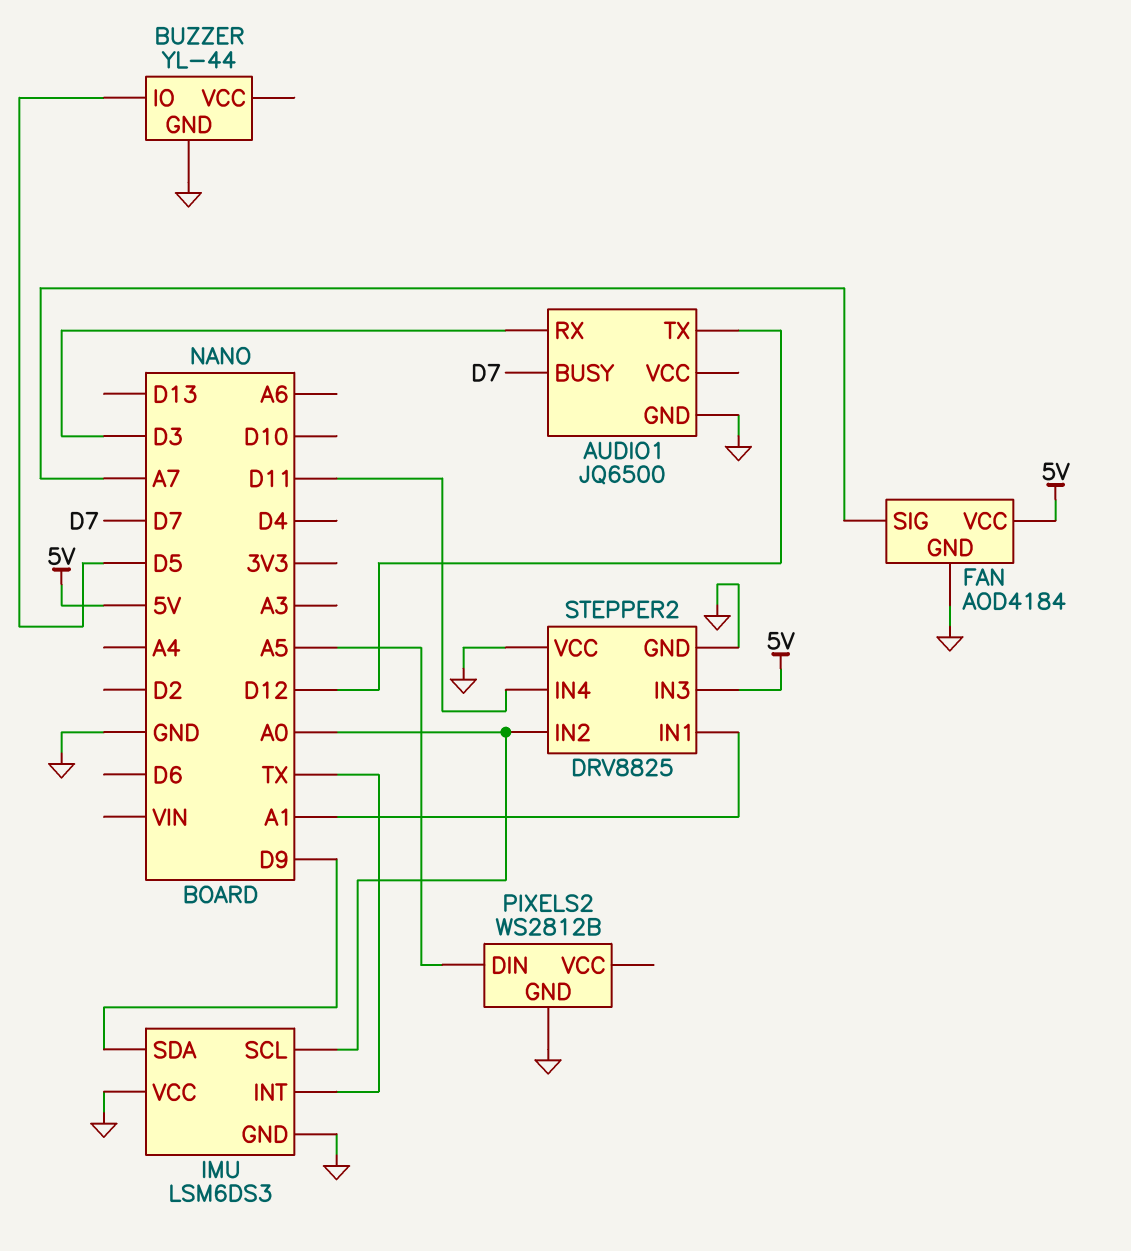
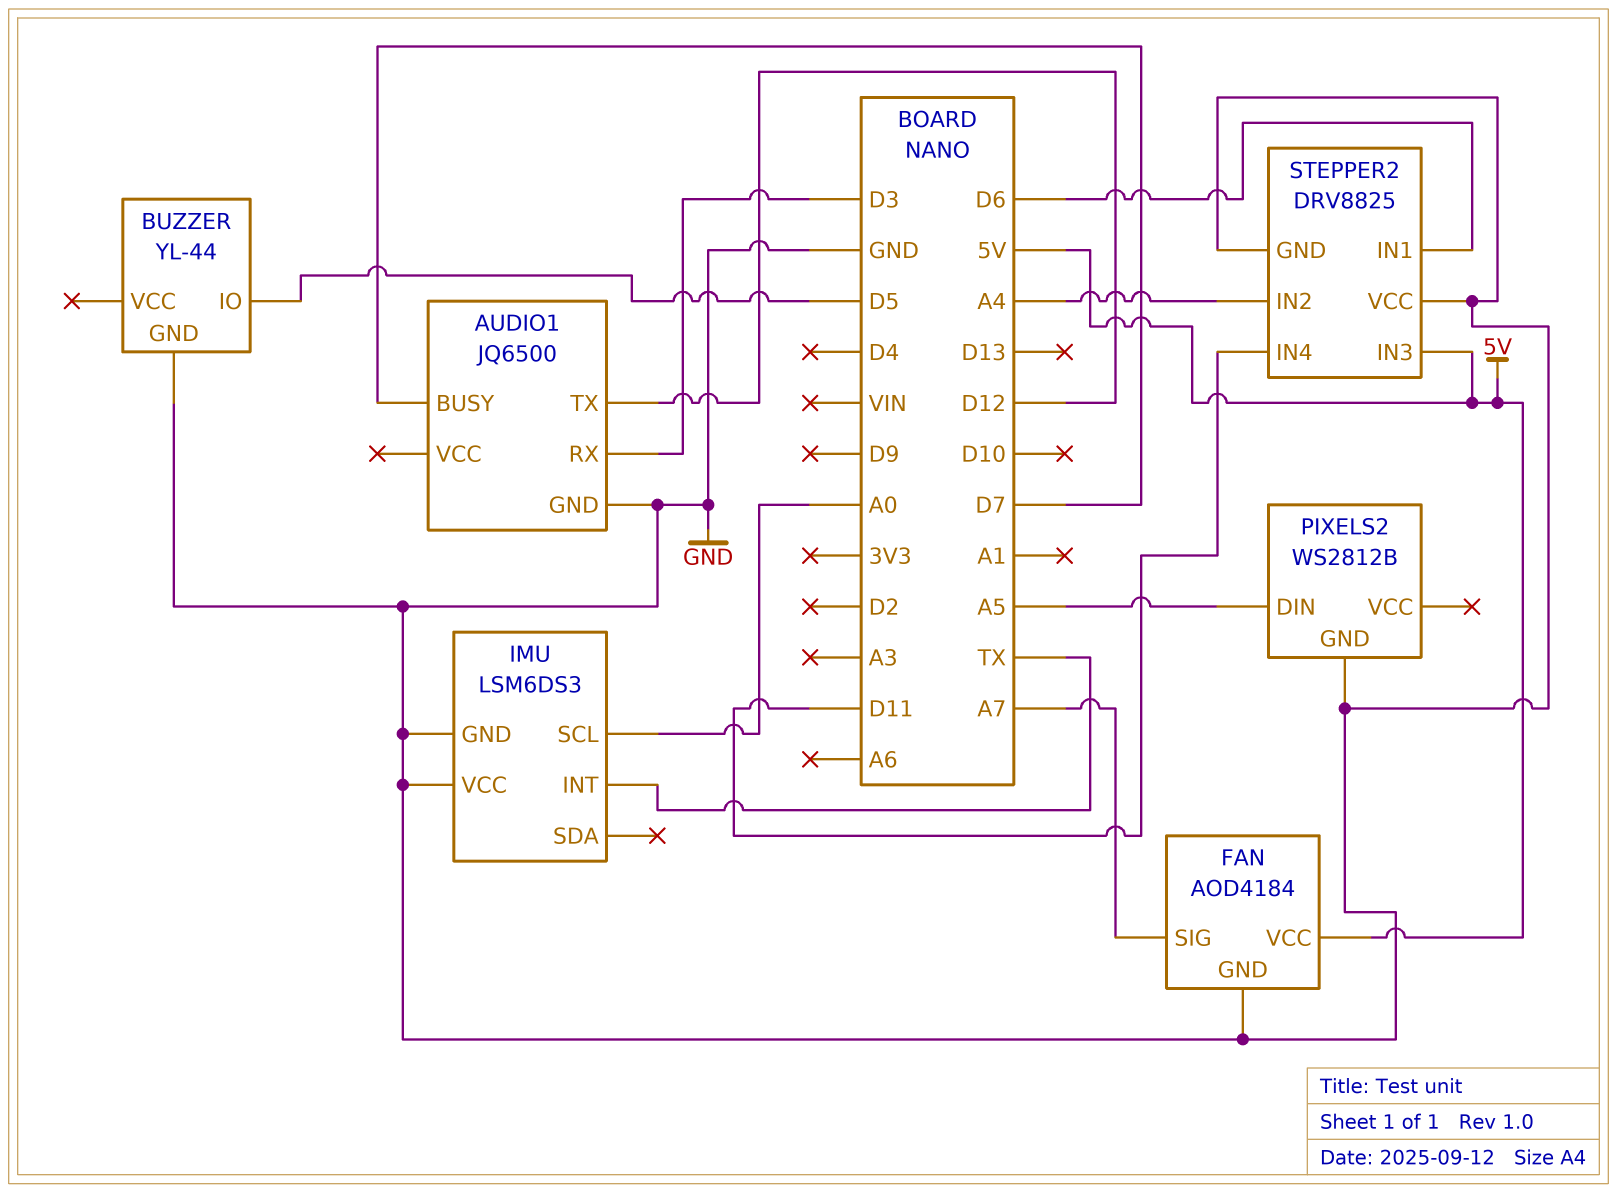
IMU pin SDA: D9 -> none
STEPPER2 pin IN1: A1 -> D6
STEPPER2 pin IN2: A0 -> A4

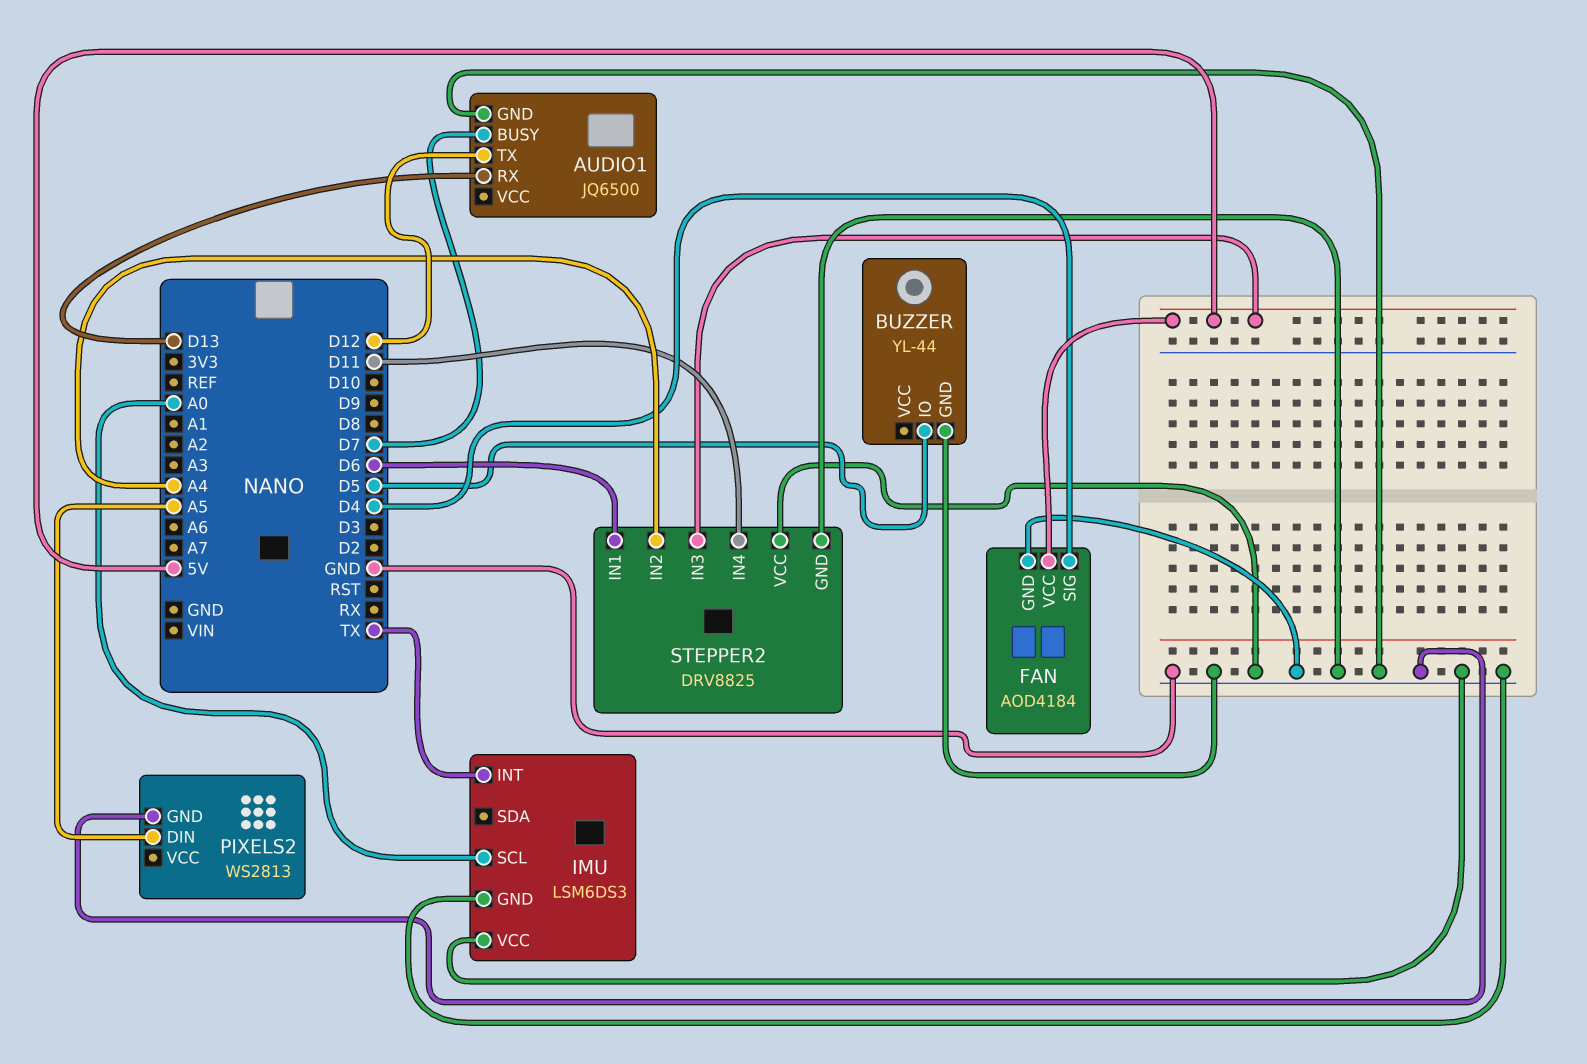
AUDIO1 pin RX: D3 -> D13
FAN pin SIG: A7 -> D4
PIXELS2: WS2812B -> WS2813

